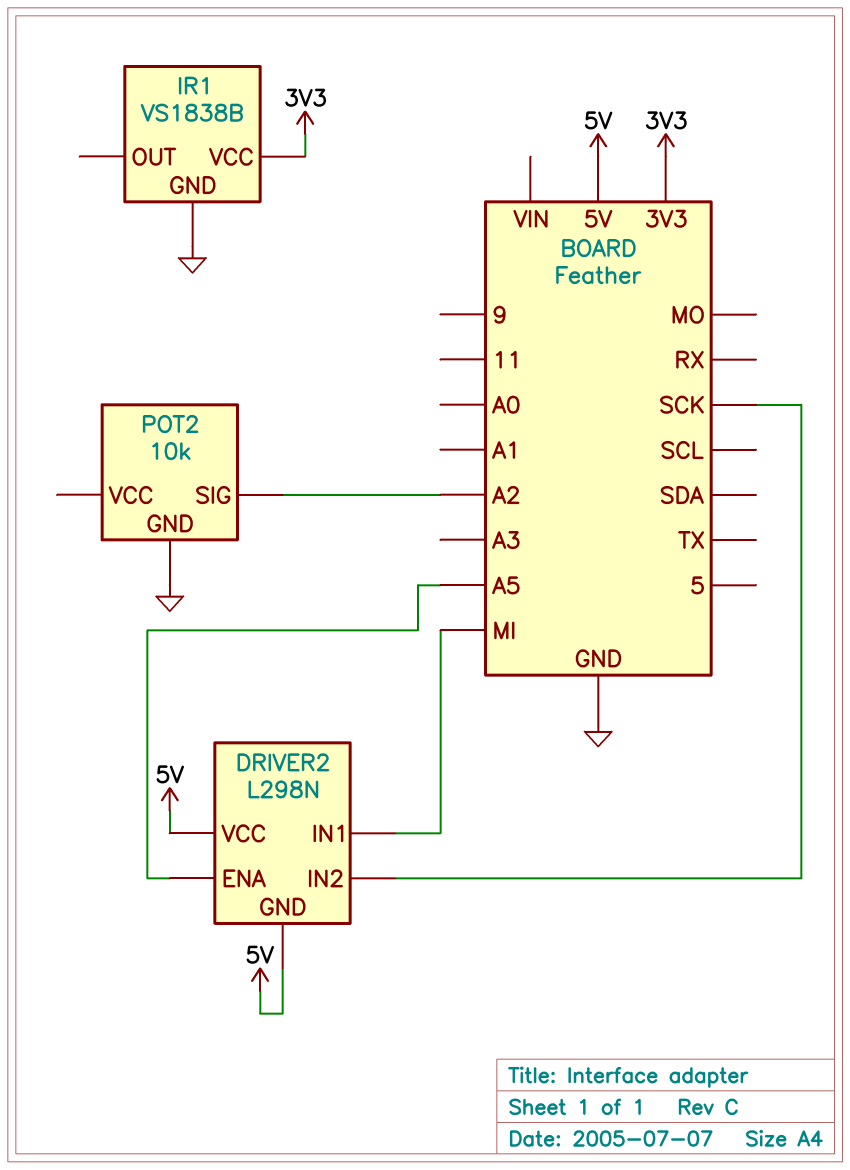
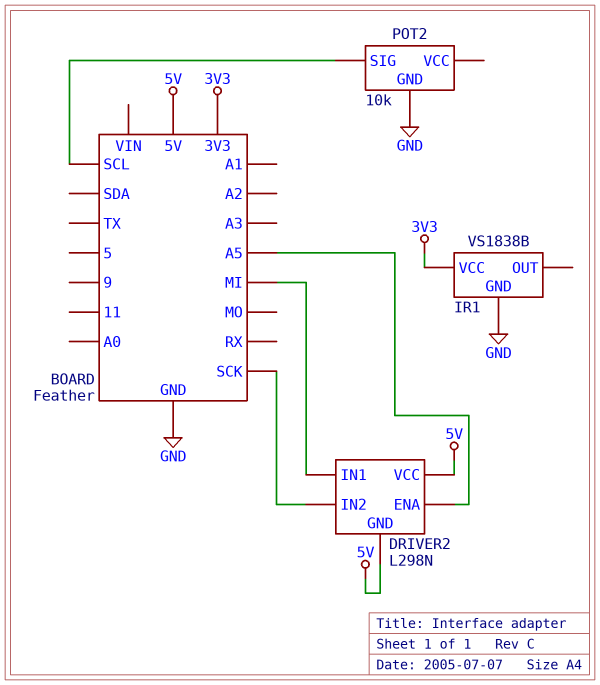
POT2 pin SIG: A2 -> SCL

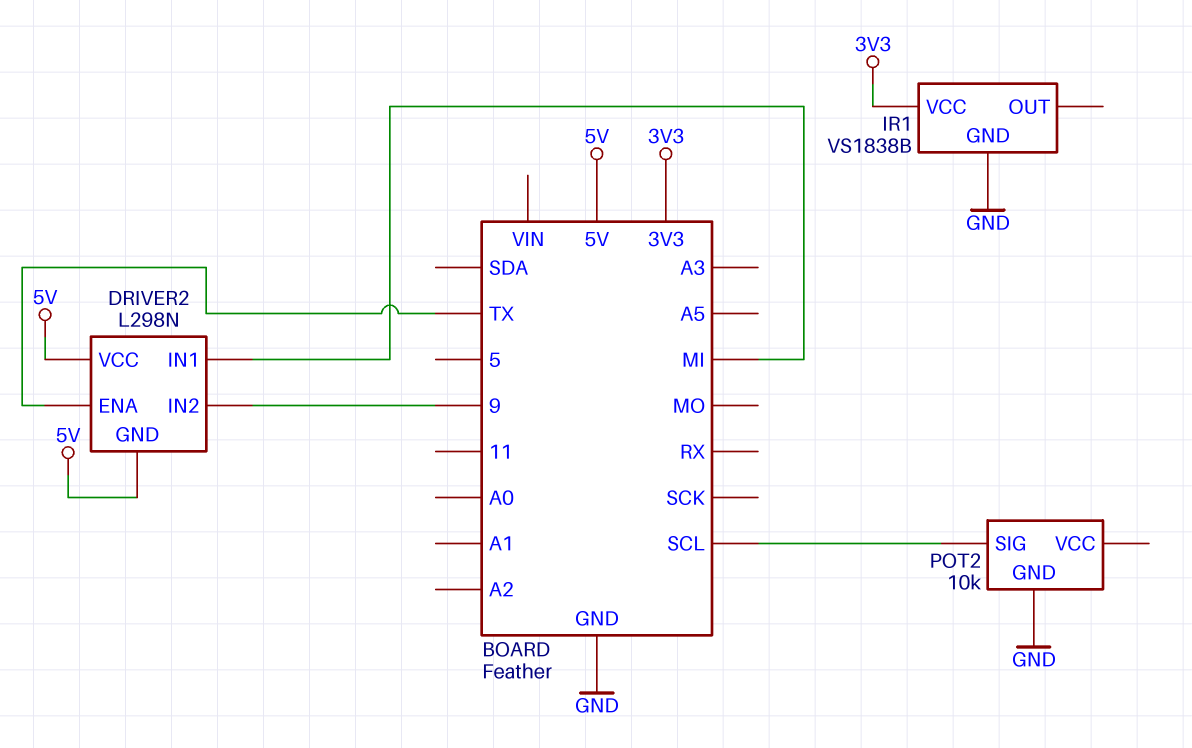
DRIVER2 pin ENA: A5 -> TX
DRIVER2 pin IN2: SCK -> 9

